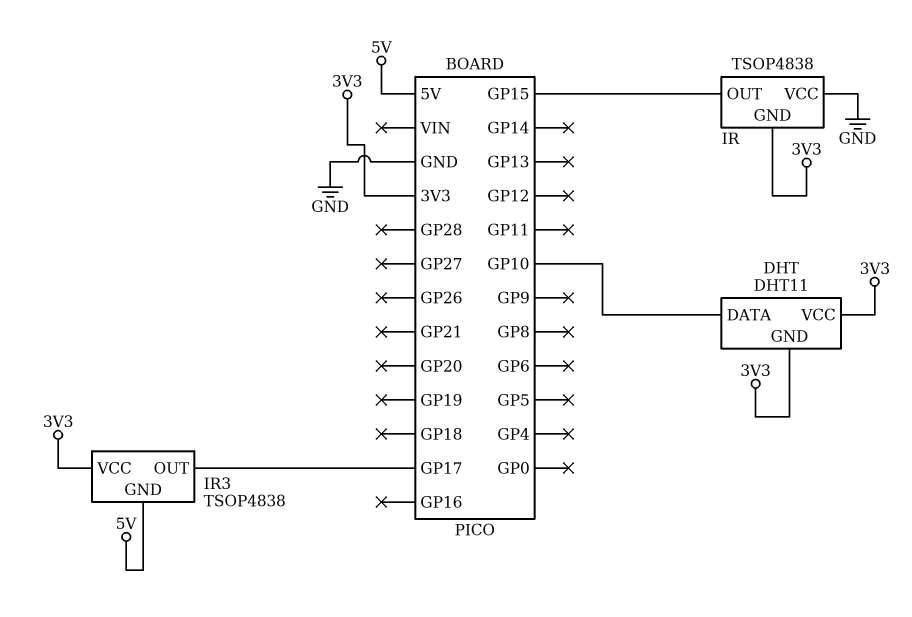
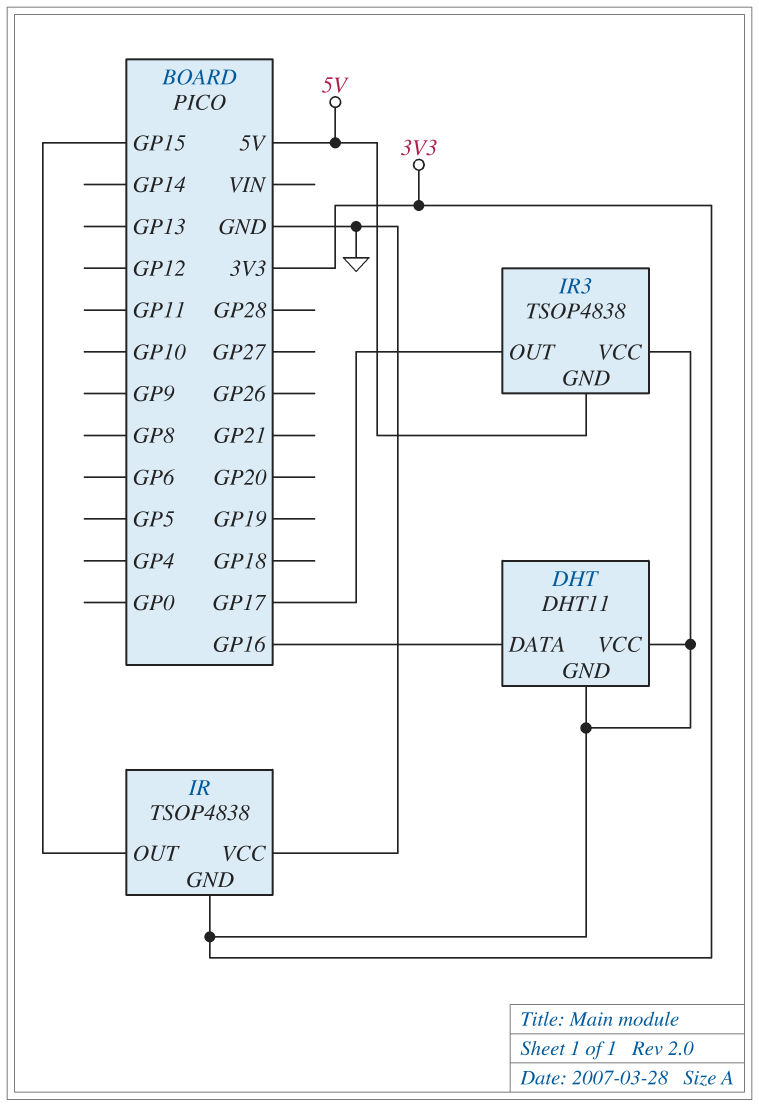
DHT pin DATA: GP10 -> GP16

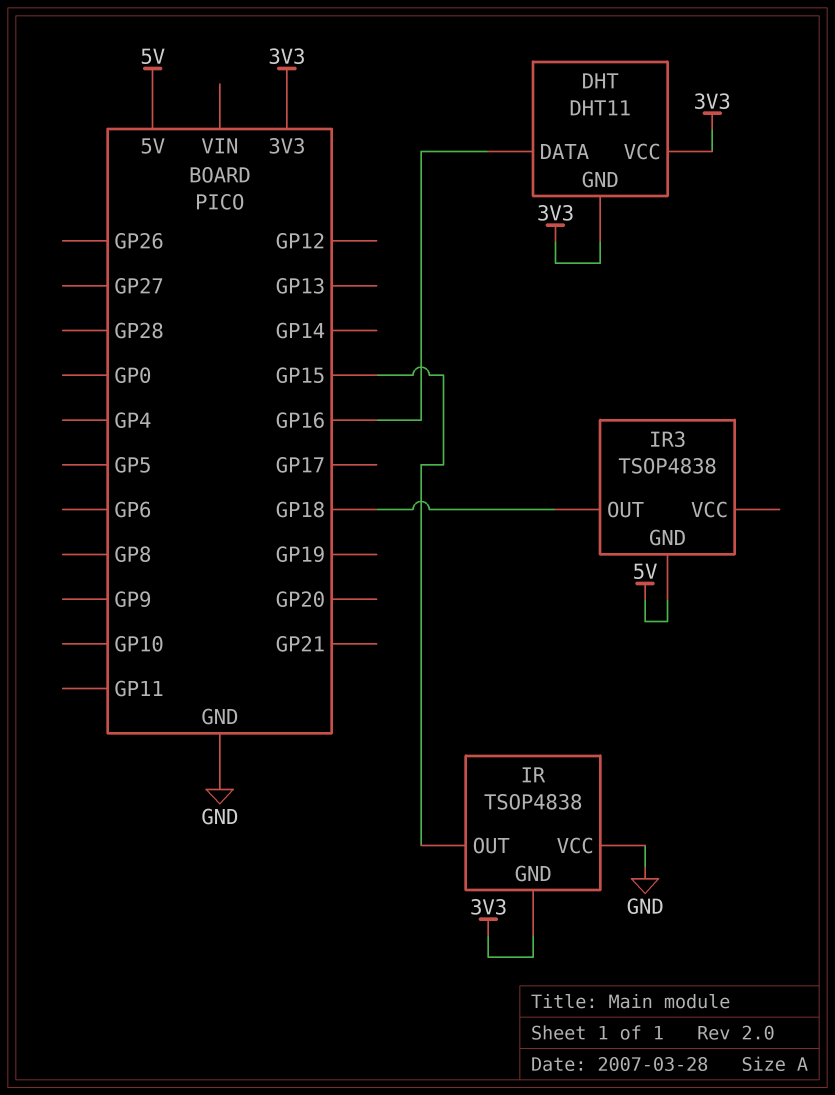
IR3 pin OUT: GP17 -> GP18
IR3 pin VCC: 3V3 -> none

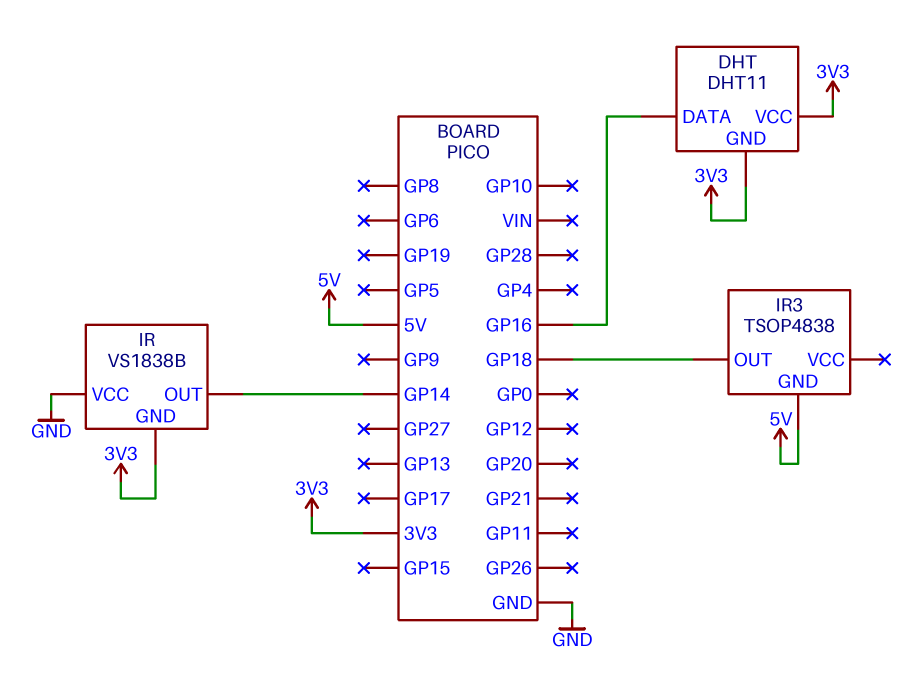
IR: TSOP4838 -> VS1838B
IR pin OUT: GP15 -> GP14

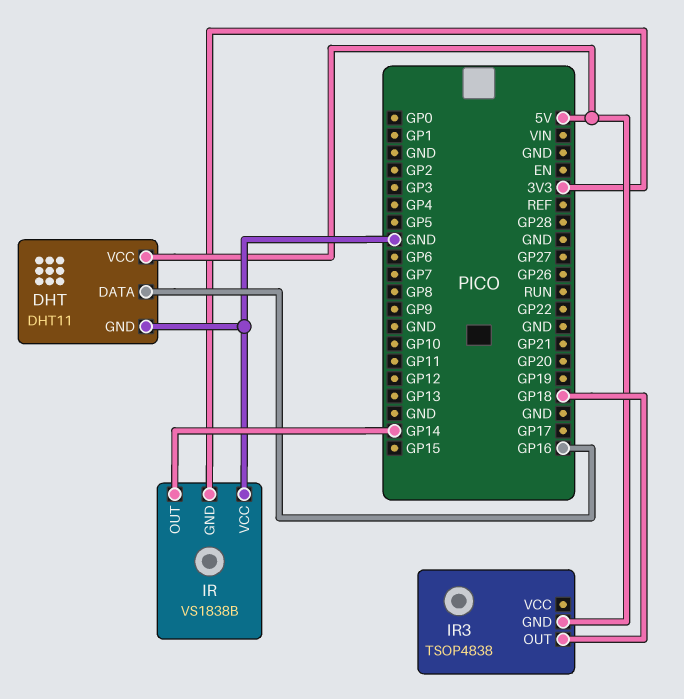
DHT pin GND: 3V3 -> GND
DHT pin VCC: 3V3 -> 5V

